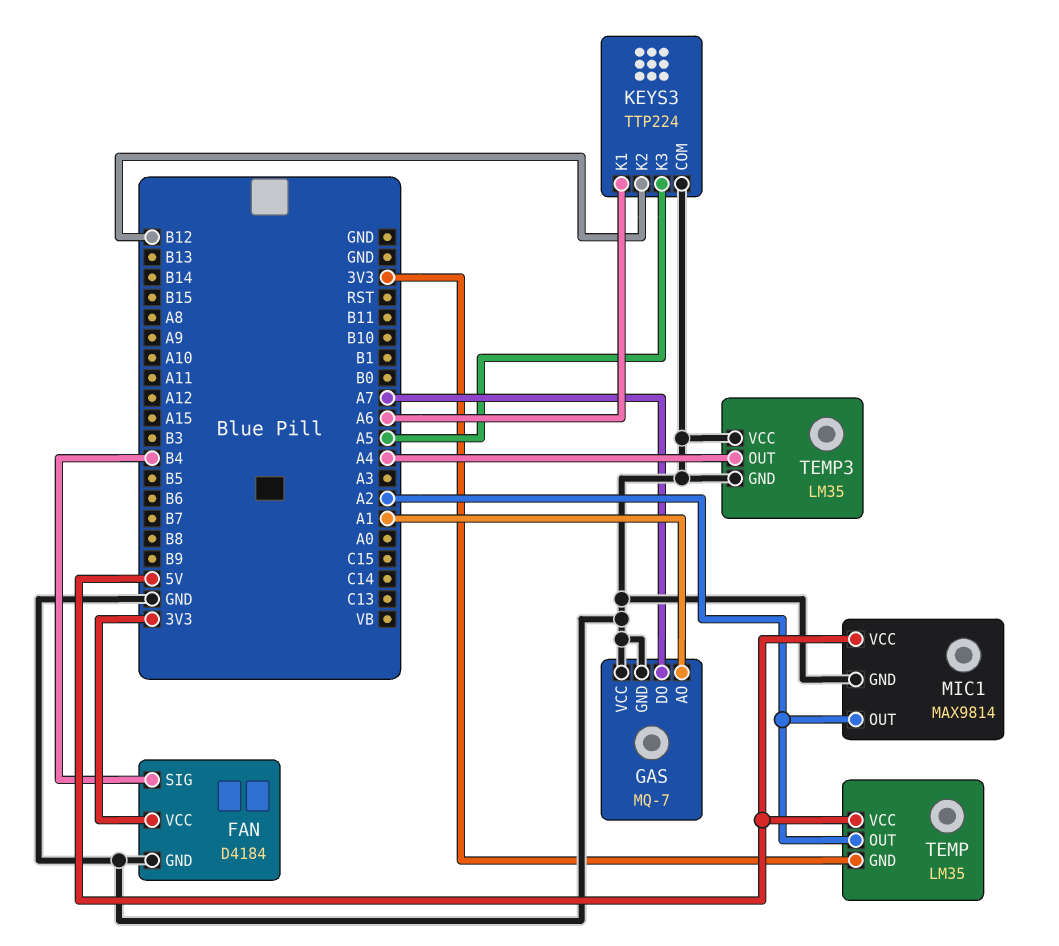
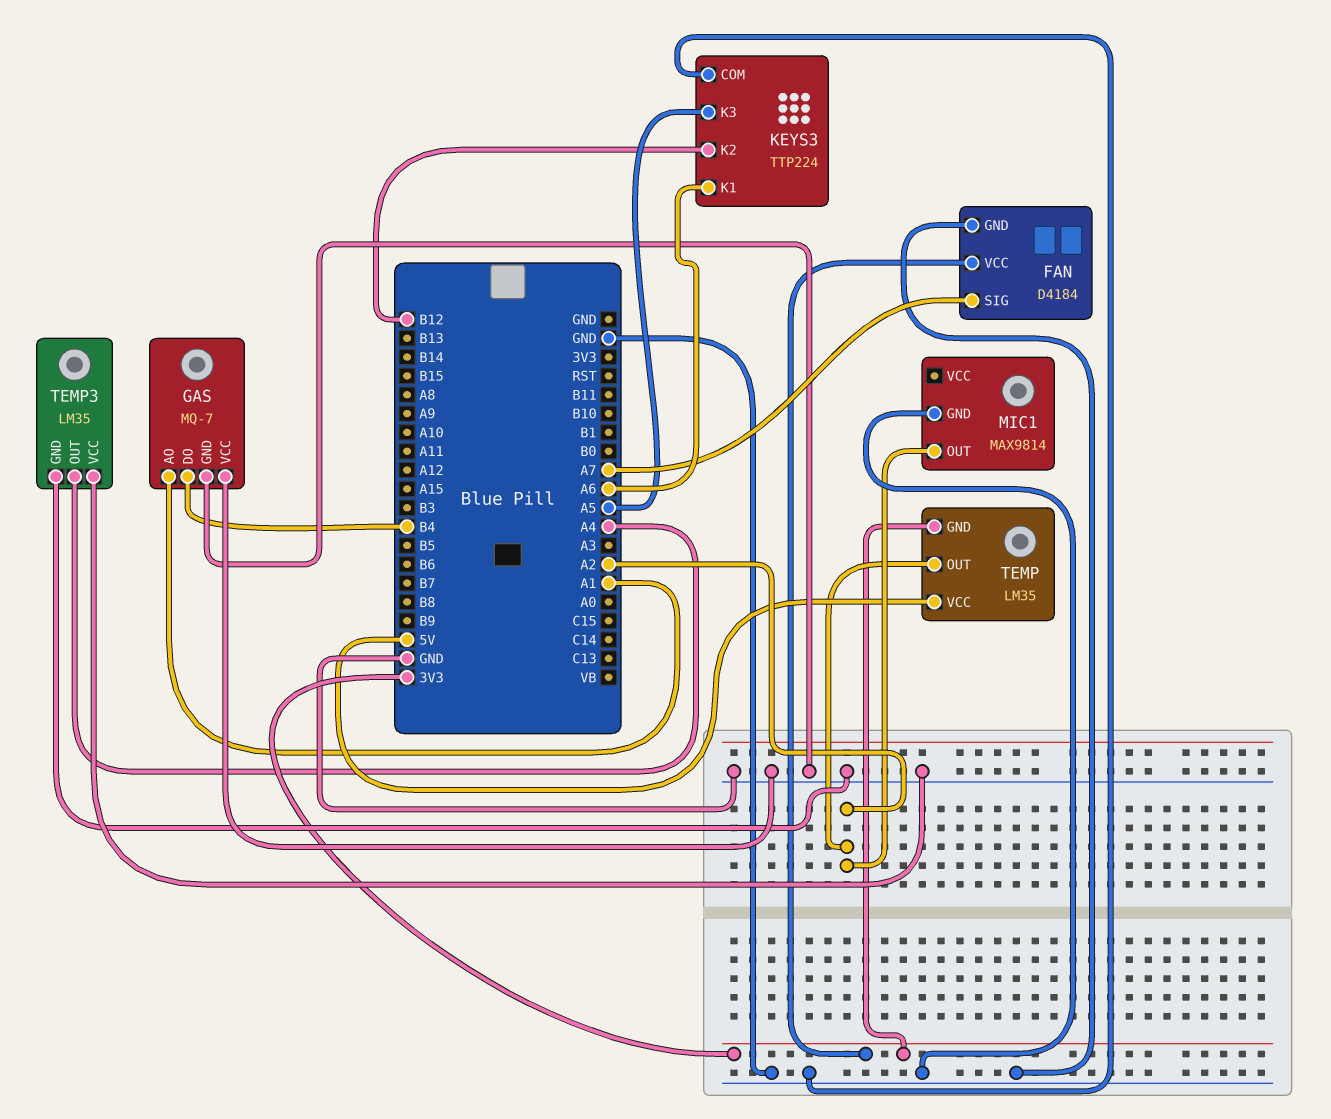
FAN pin SIG: B4 -> A7
GAS pin DO: A7 -> B4
MIC1 pin VCC: 5V -> none

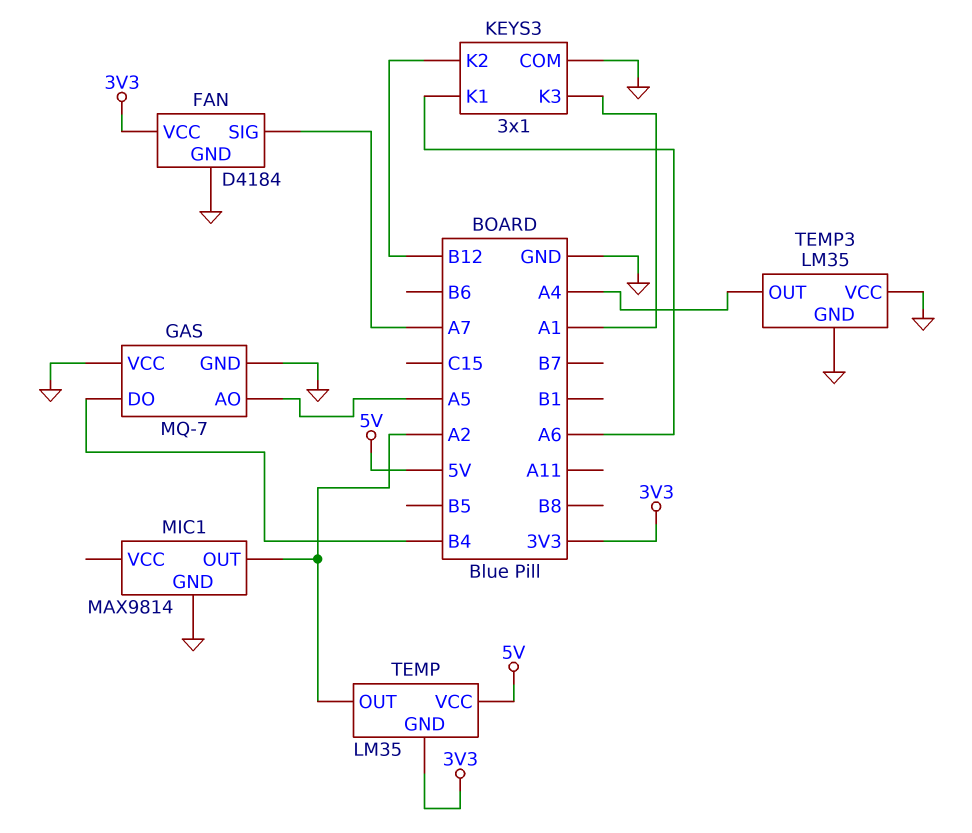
GAS pin AO: A1 -> A5
KEYS3: TTP224 -> 3x1
KEYS3 pin K3: A5 -> A1

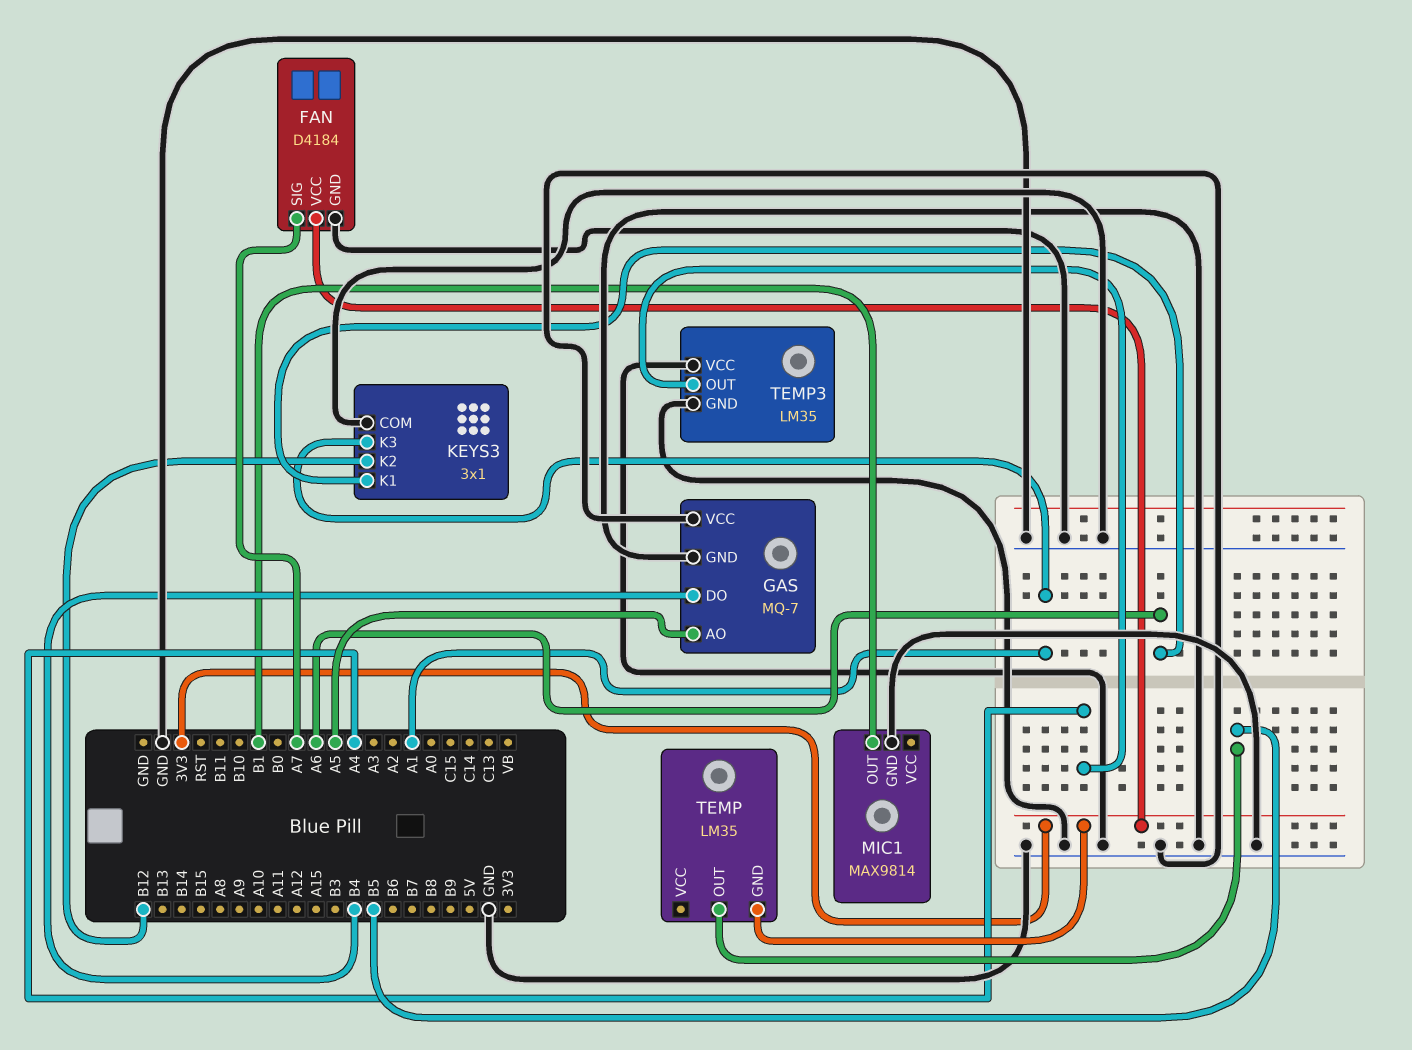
MIC1 pin OUT: A2 -> B1
TEMP pin OUT: A2 -> B5
TEMP pin VCC: 5V -> none

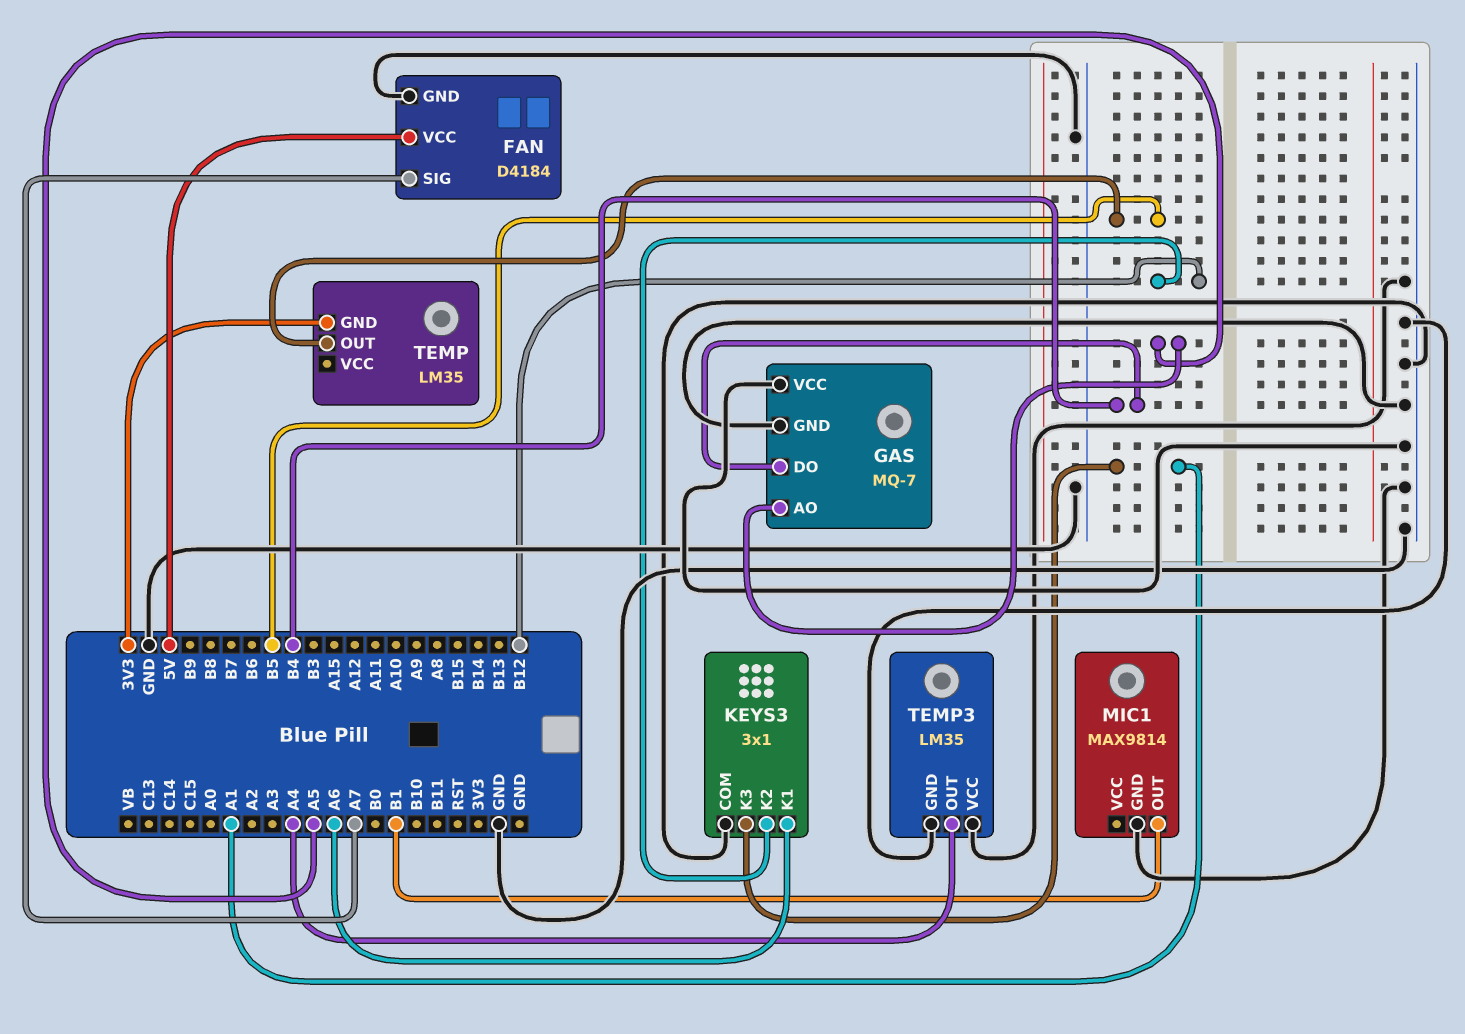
FAN pin VCC: 3V3 -> 5V

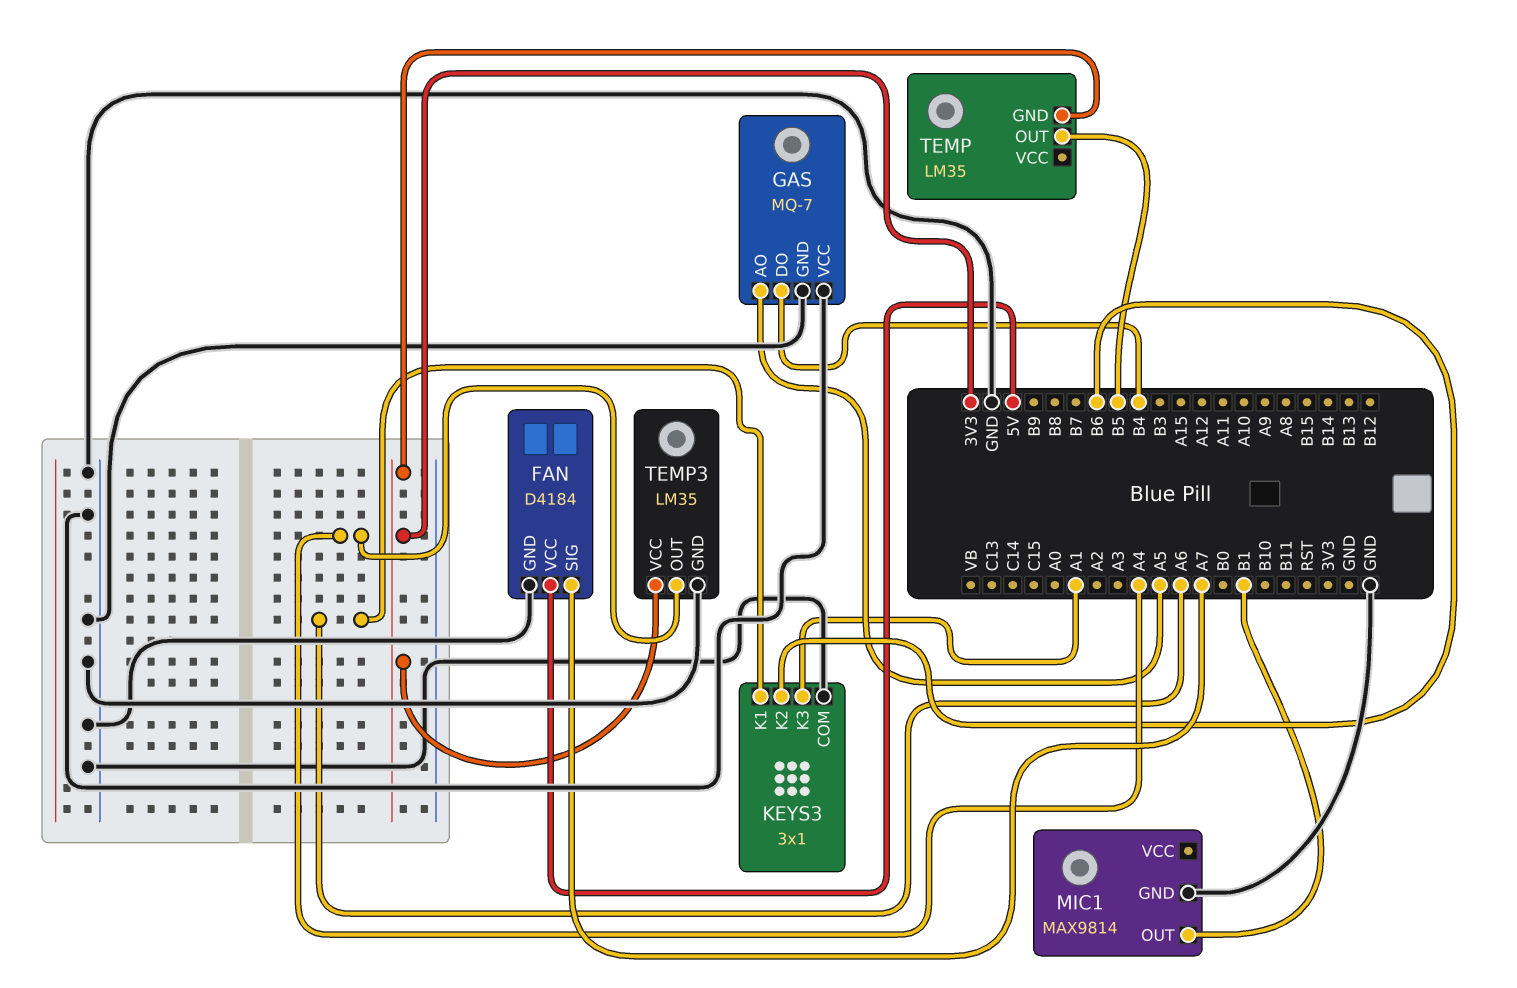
KEYS3 pin K2: B12 -> B6
TEMP3 pin VCC: GND -> 3V3

